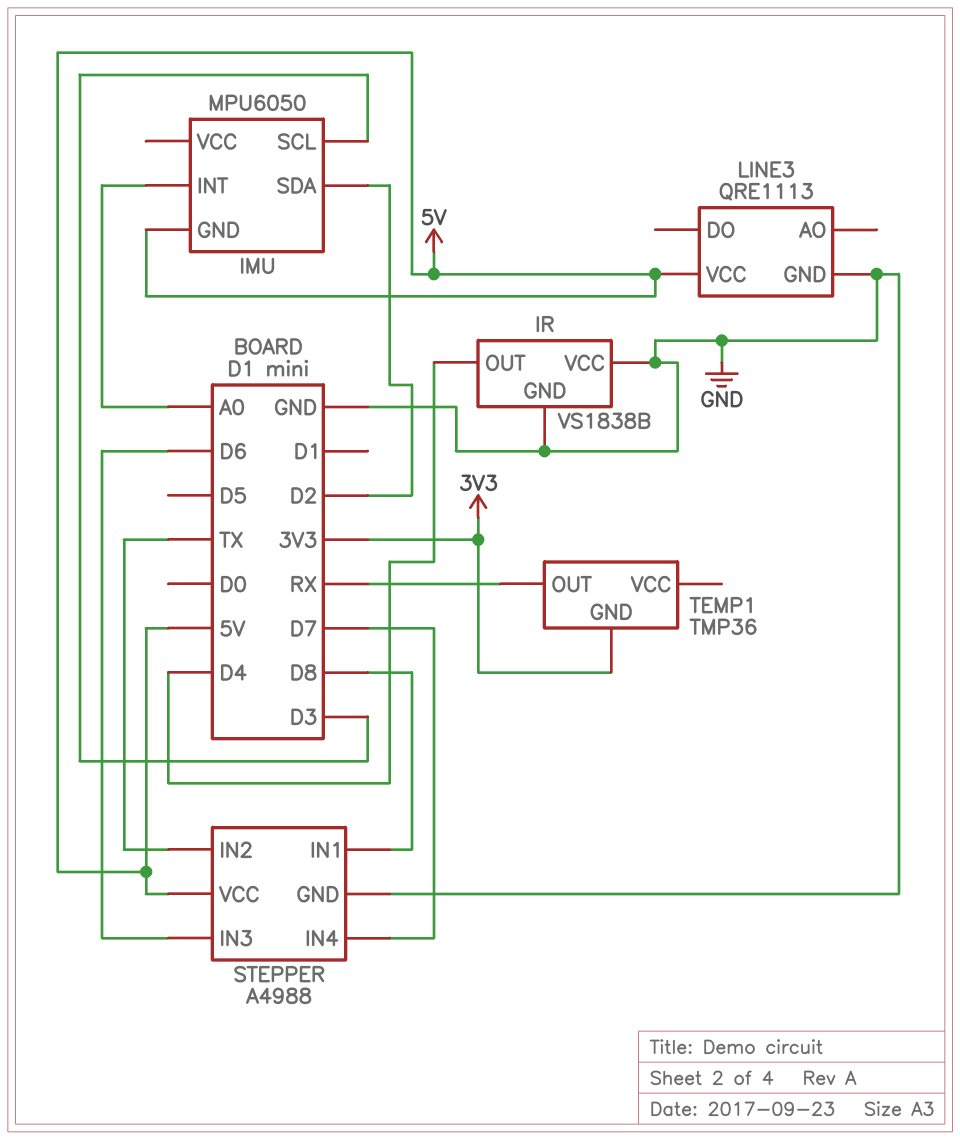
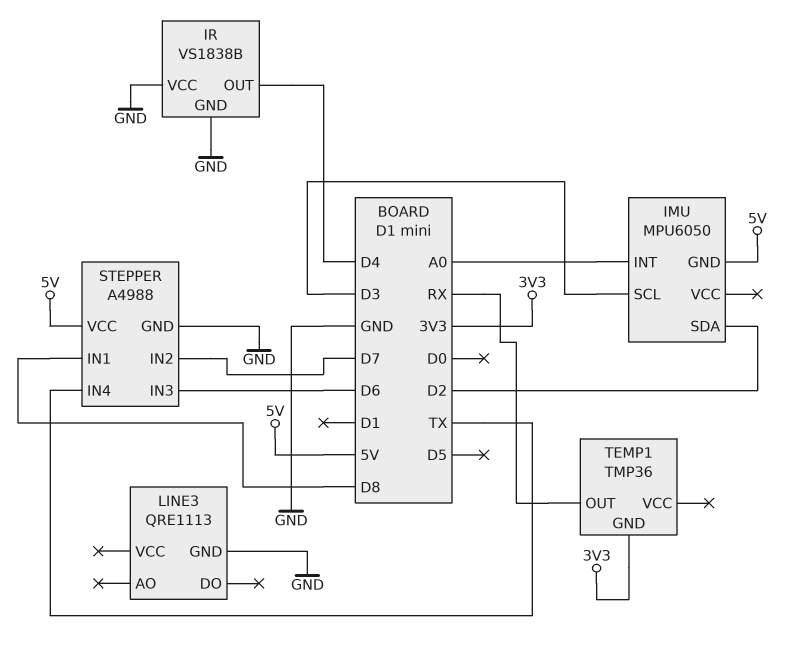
LINE3 pin VCC: 5V -> none
STEPPER pin IN2: TX -> D7
STEPPER pin IN4: D7 -> TX

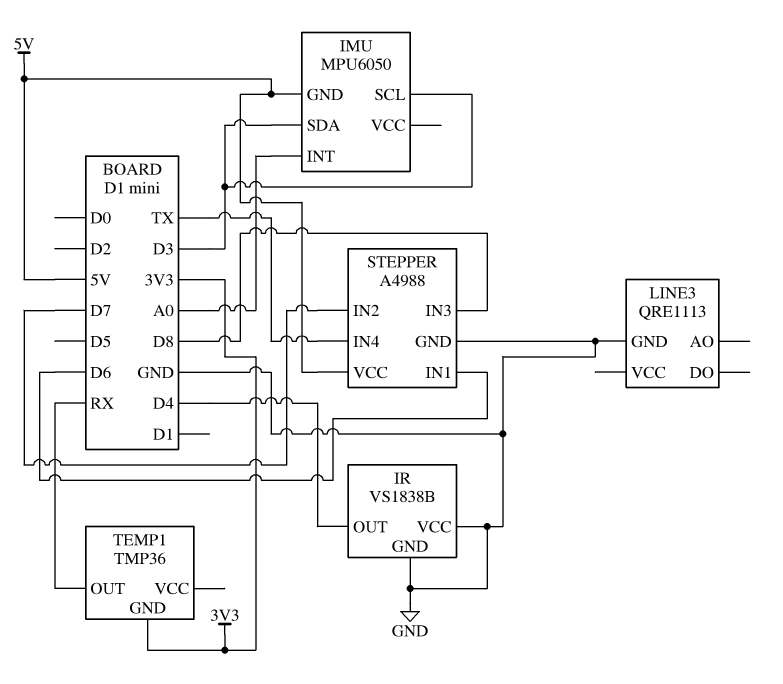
IMU pin SDA: D2 -> D3
STEPPER pin IN1: D8 -> D6
STEPPER pin IN3: D6 -> D8

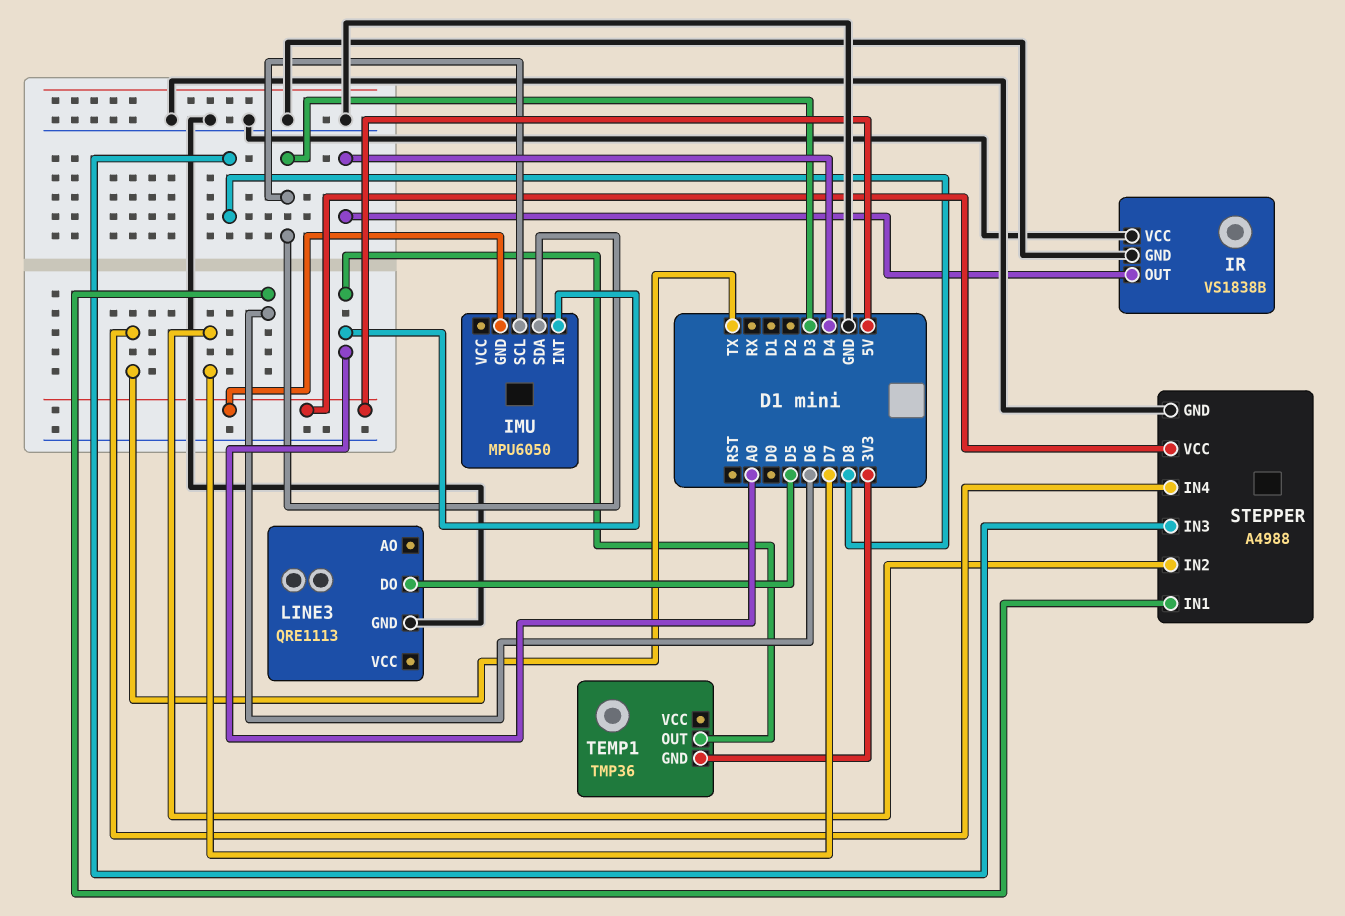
LINE3 pin DO: none -> D5
TEMP1 pin OUT: RX -> A0

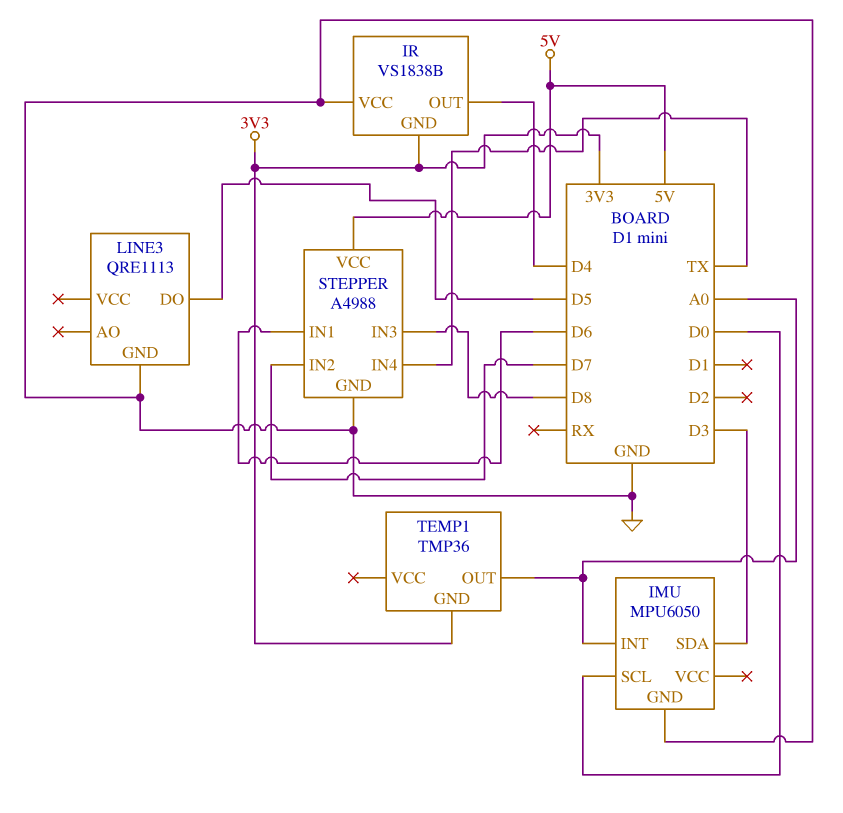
IMU pin GND: 5V -> GND
IMU pin SCL: D3 -> D0
IR pin GND: GND -> 3V3

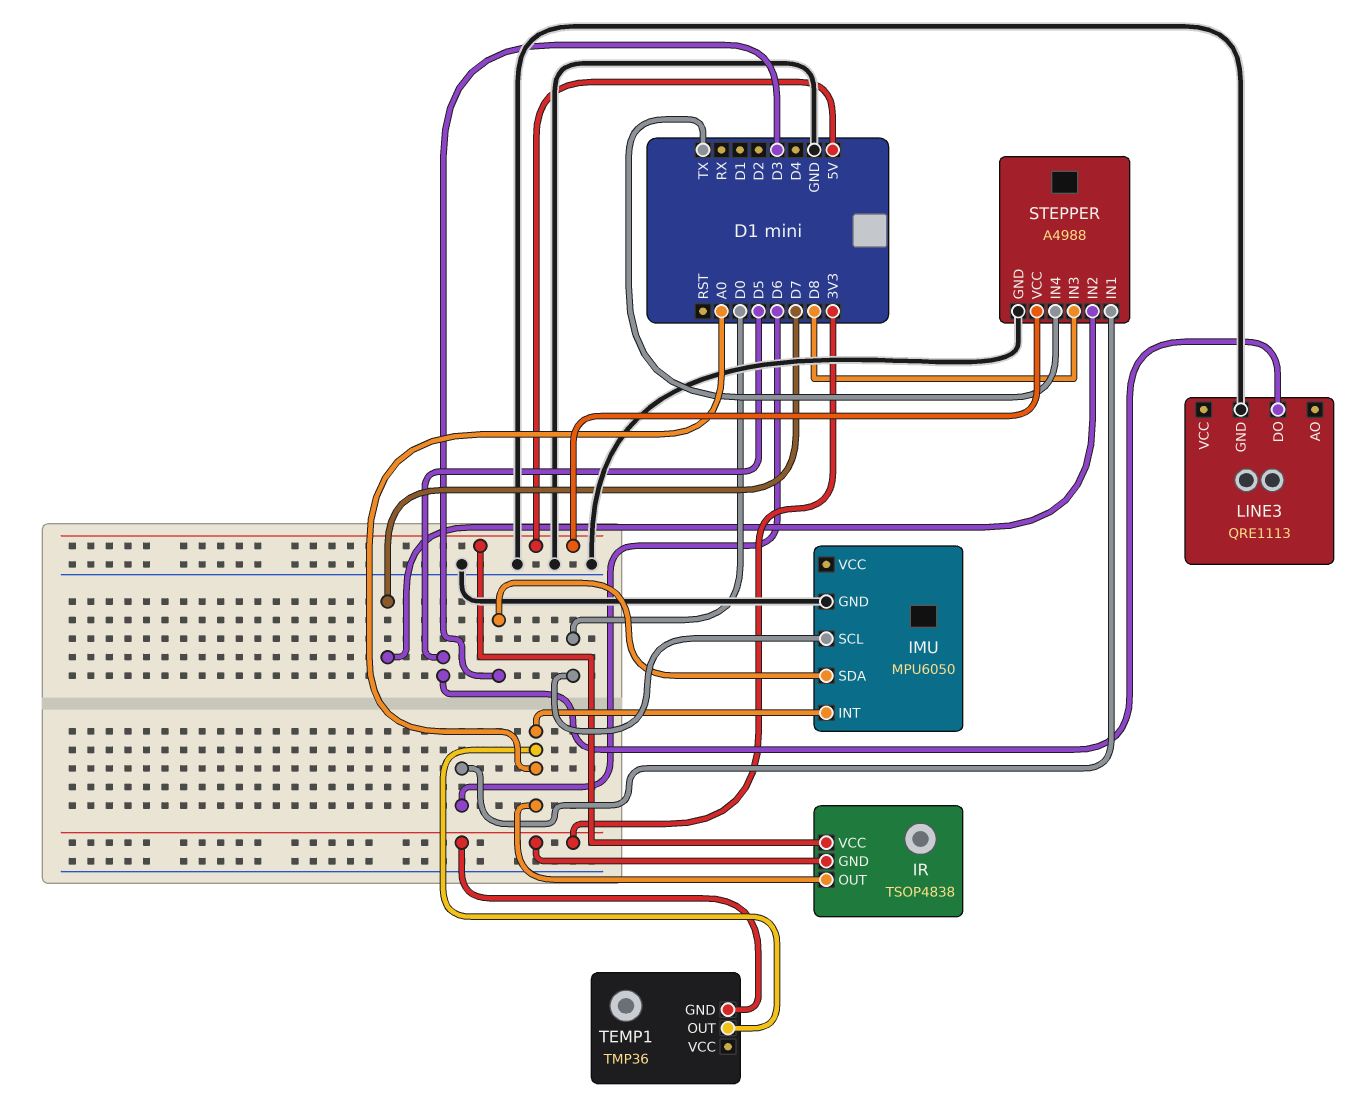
IR: VS1838B -> TSOP4838
IR pin OUT: D4 -> A0
IR pin VCC: GND -> 5V

